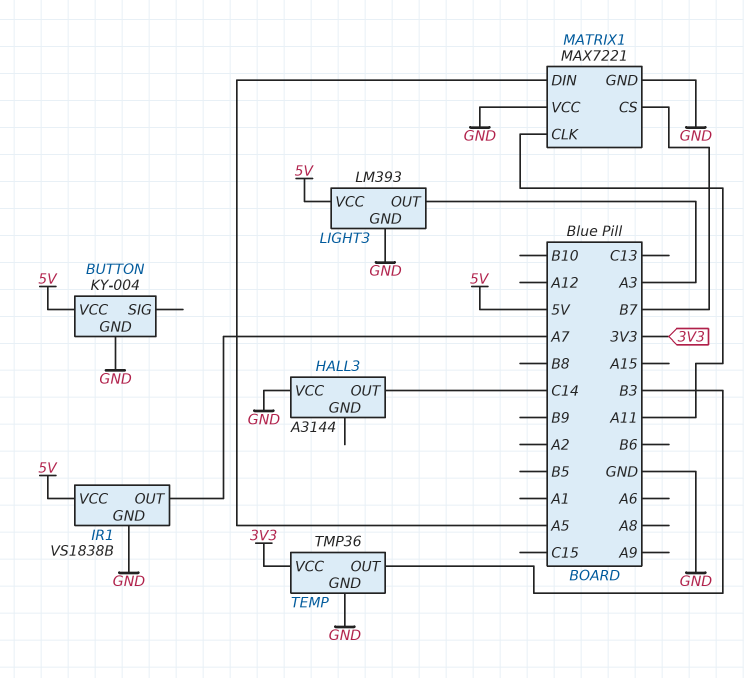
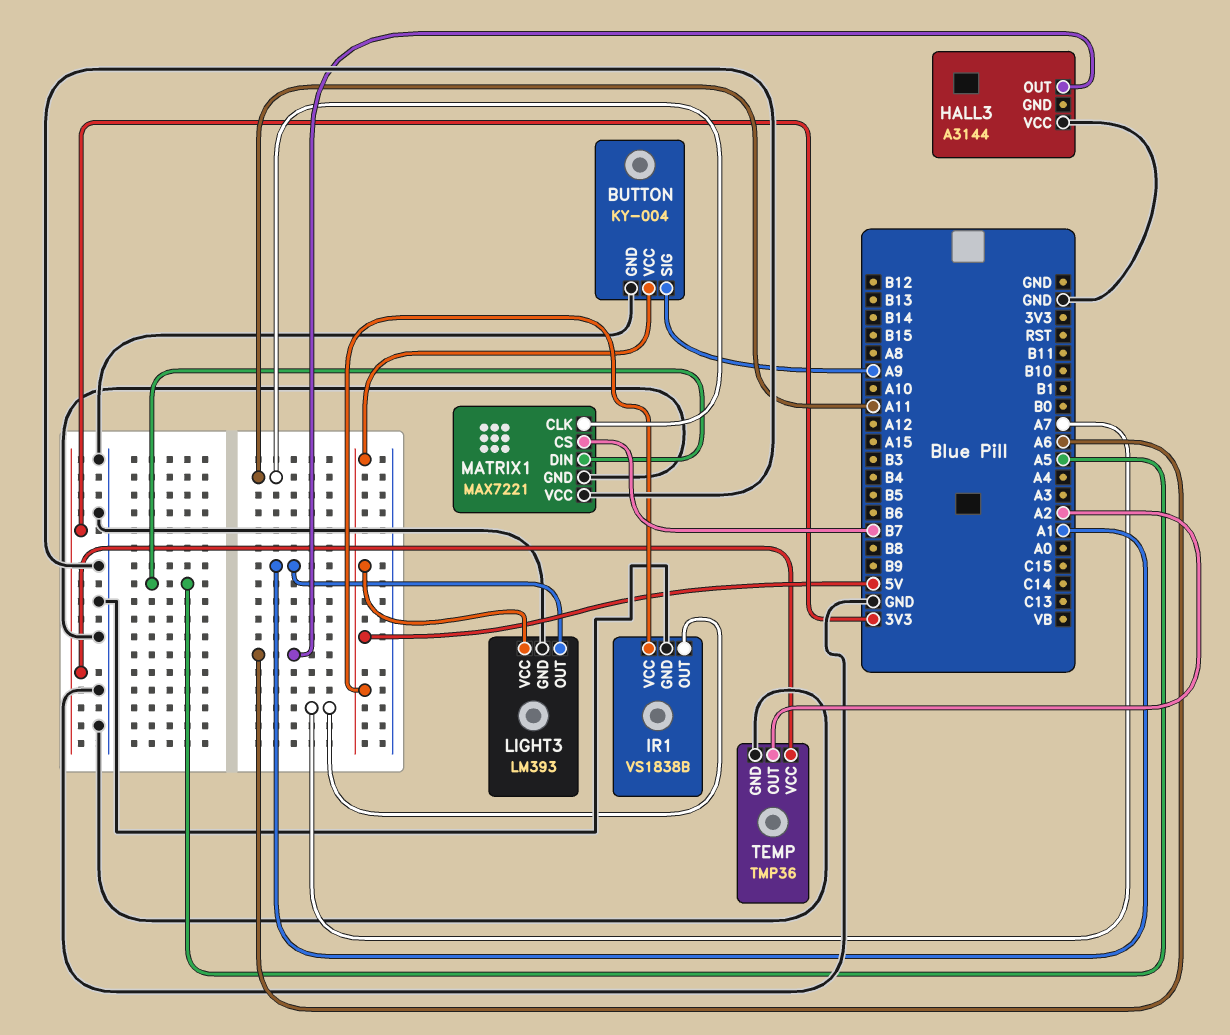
BUTTON pin SIG: none -> A9
HALL3 pin OUT: C14 -> A6
LIGHT3 pin OUT: A3 -> A1
TEMP pin OUT: B3 -> A2

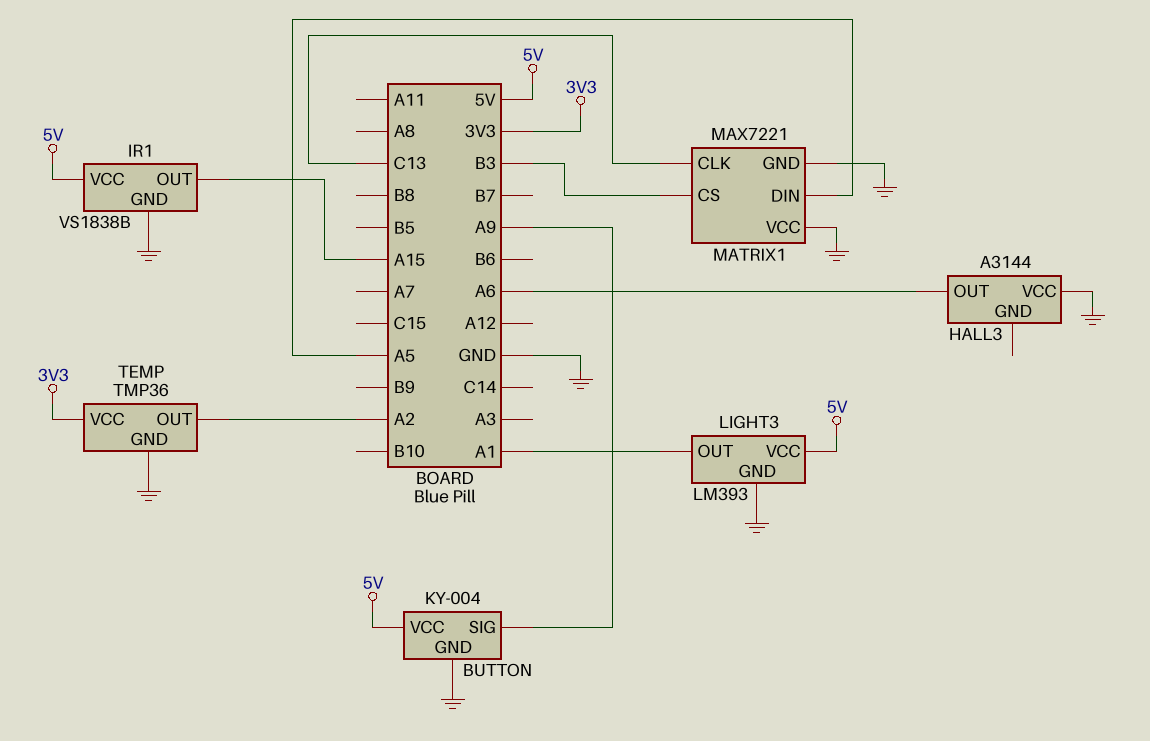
IR1 pin OUT: A7 -> A15
MATRIX1 pin CLK: A11 -> C13
MATRIX1 pin CS: B7 -> B3

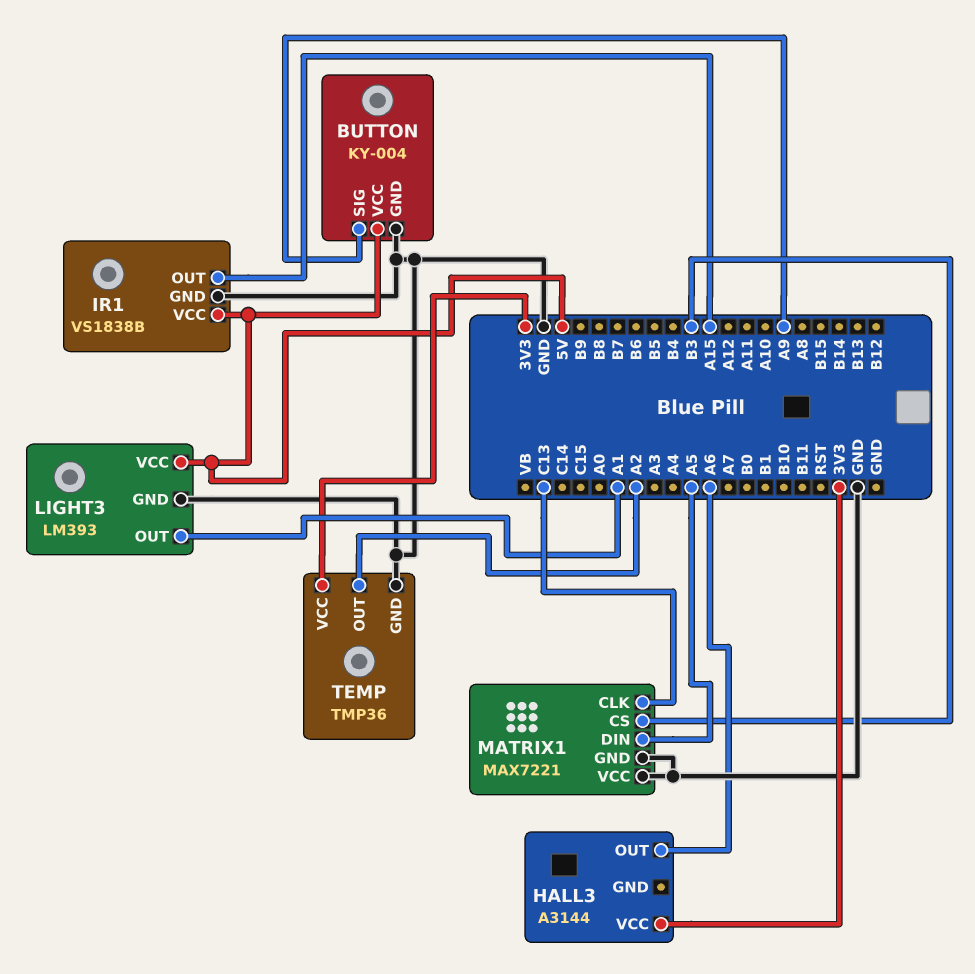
HALL3 pin VCC: GND -> 3V3

